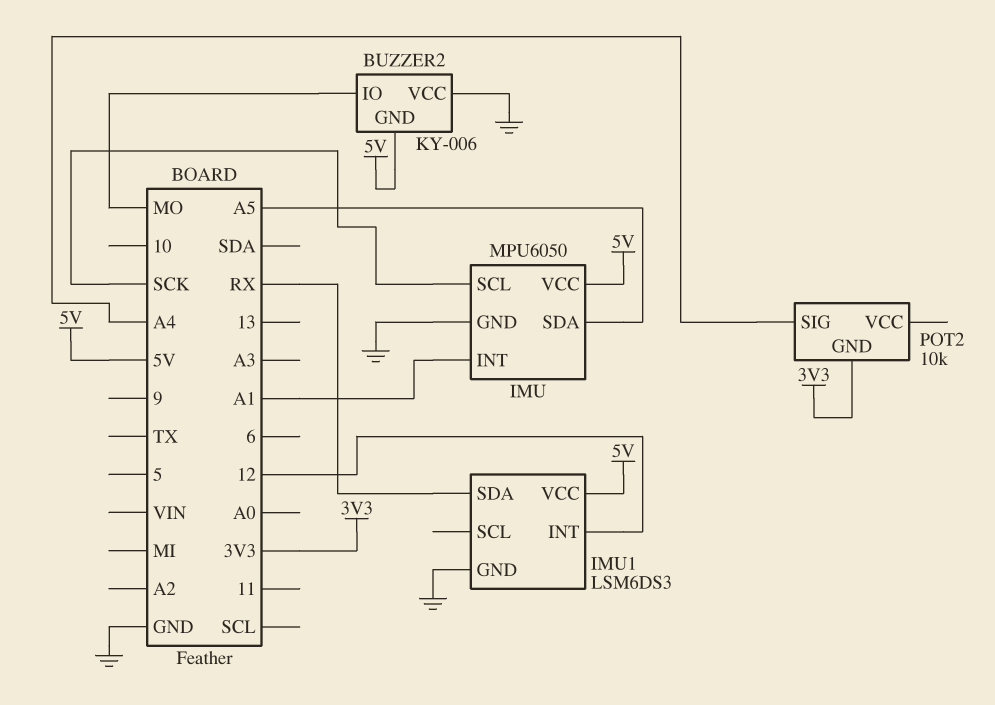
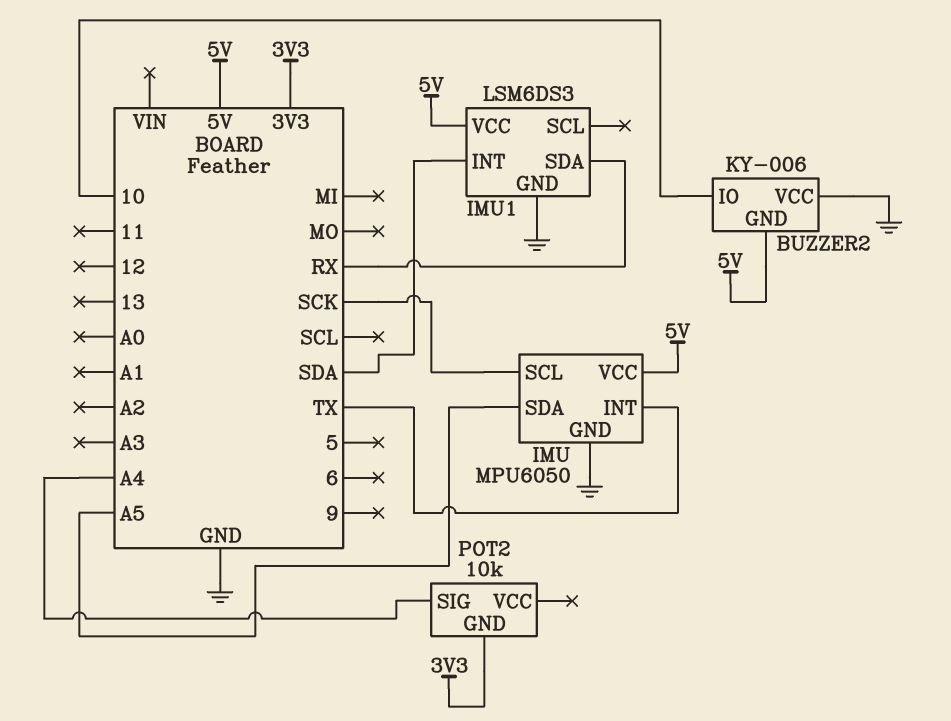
BUZZER2 pin IO: MO -> 10
IMU pin INT: A1 -> TX
IMU1 pin INT: 12 -> SDA

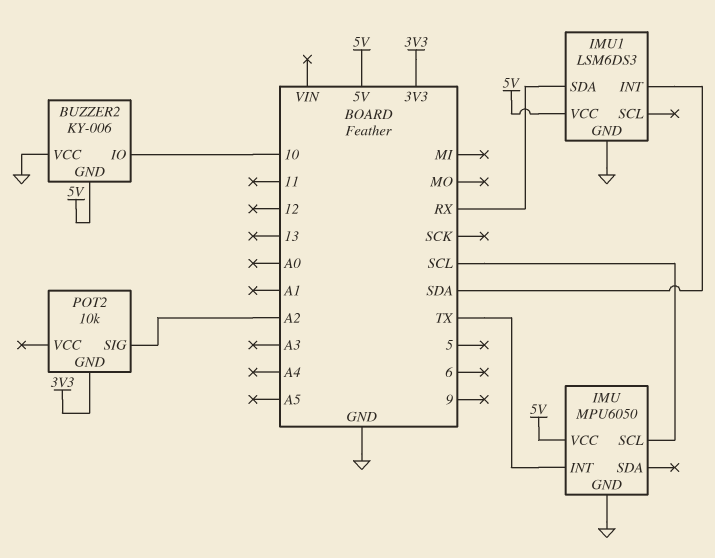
IMU pin SCL: SCK -> SCL
IMU pin SDA: A5 -> none
POT2 pin SIG: A4 -> A2

